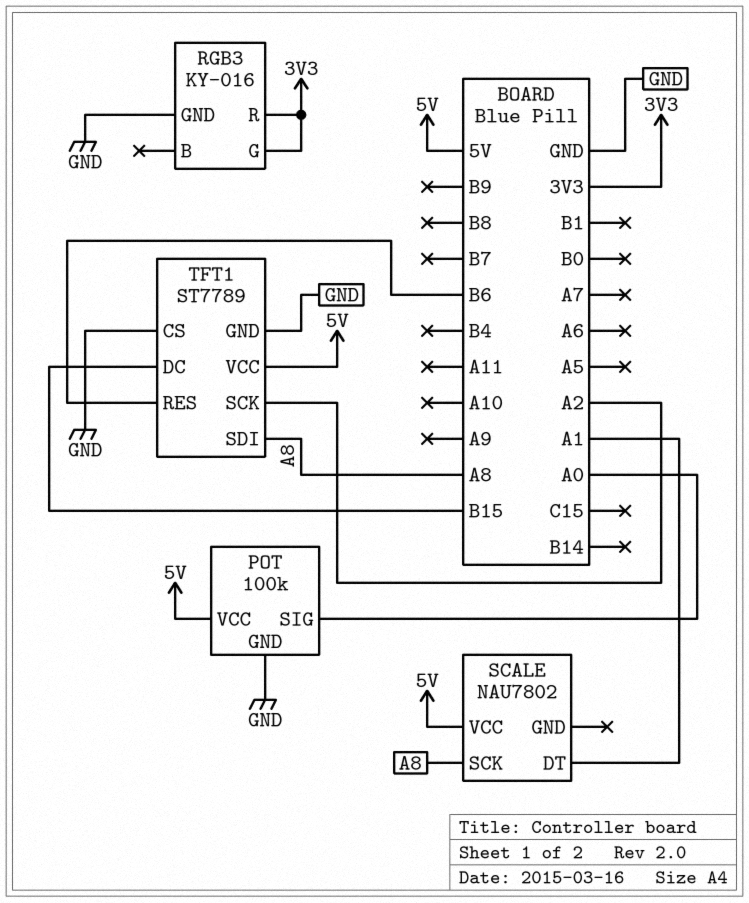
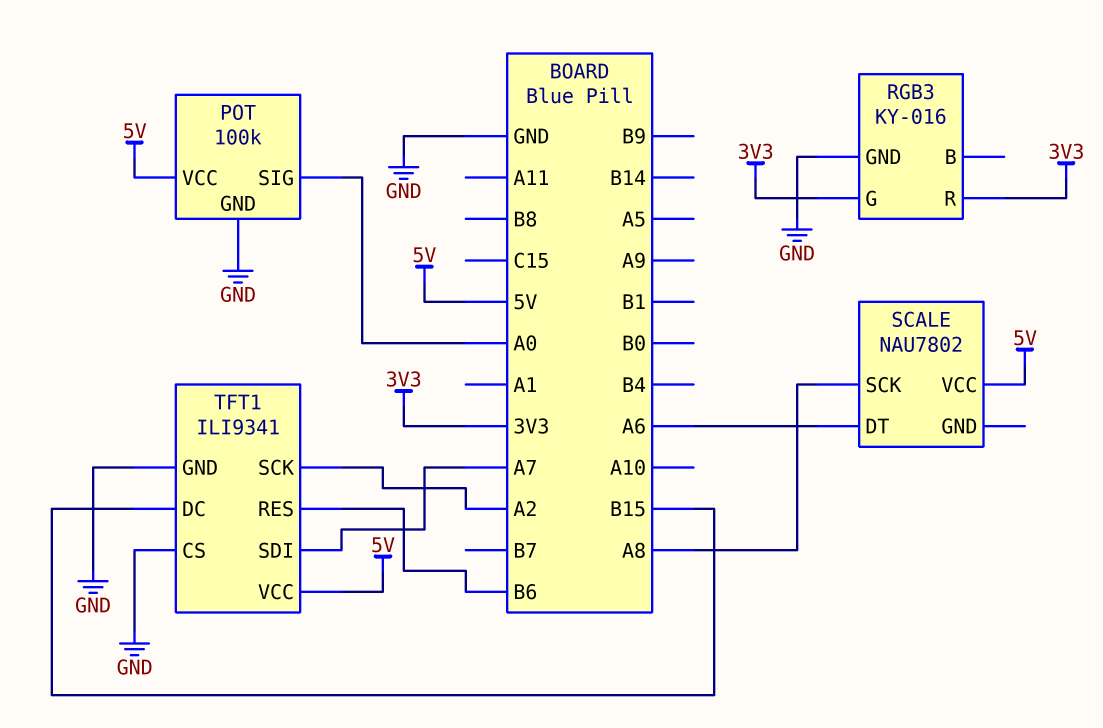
SCALE pin DT: A1 -> A6
TFT1: ST7789 -> ILI9341
TFT1 pin SDI: A8 -> A7

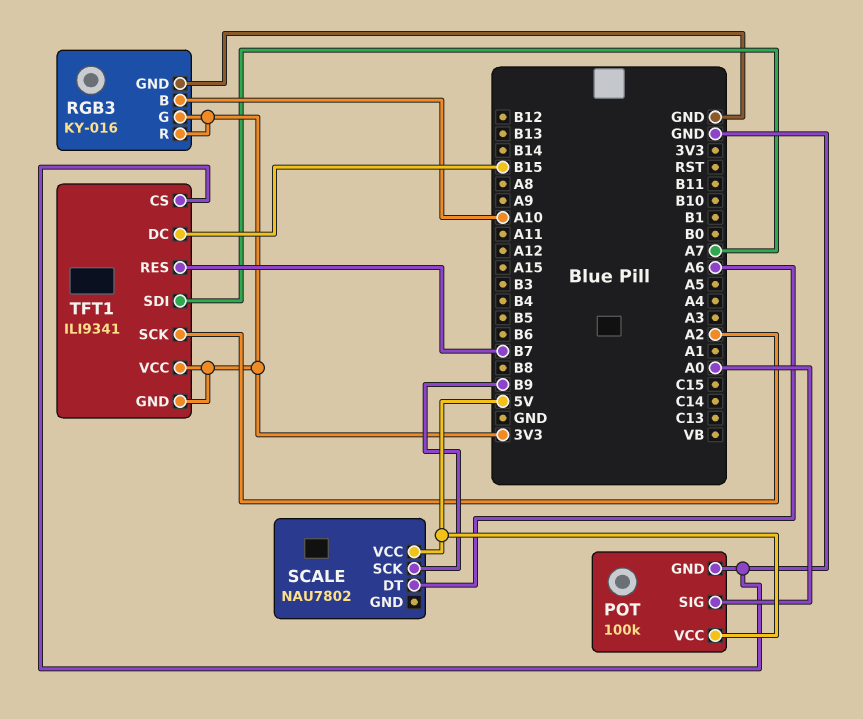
RGB3 pin B: none -> A10
SCALE pin SCK: A8 -> B9
TFT1 pin GND: GND -> 3V3
TFT1 pin RES: B6 -> B7
TFT1 pin VCC: 5V -> 3V3

